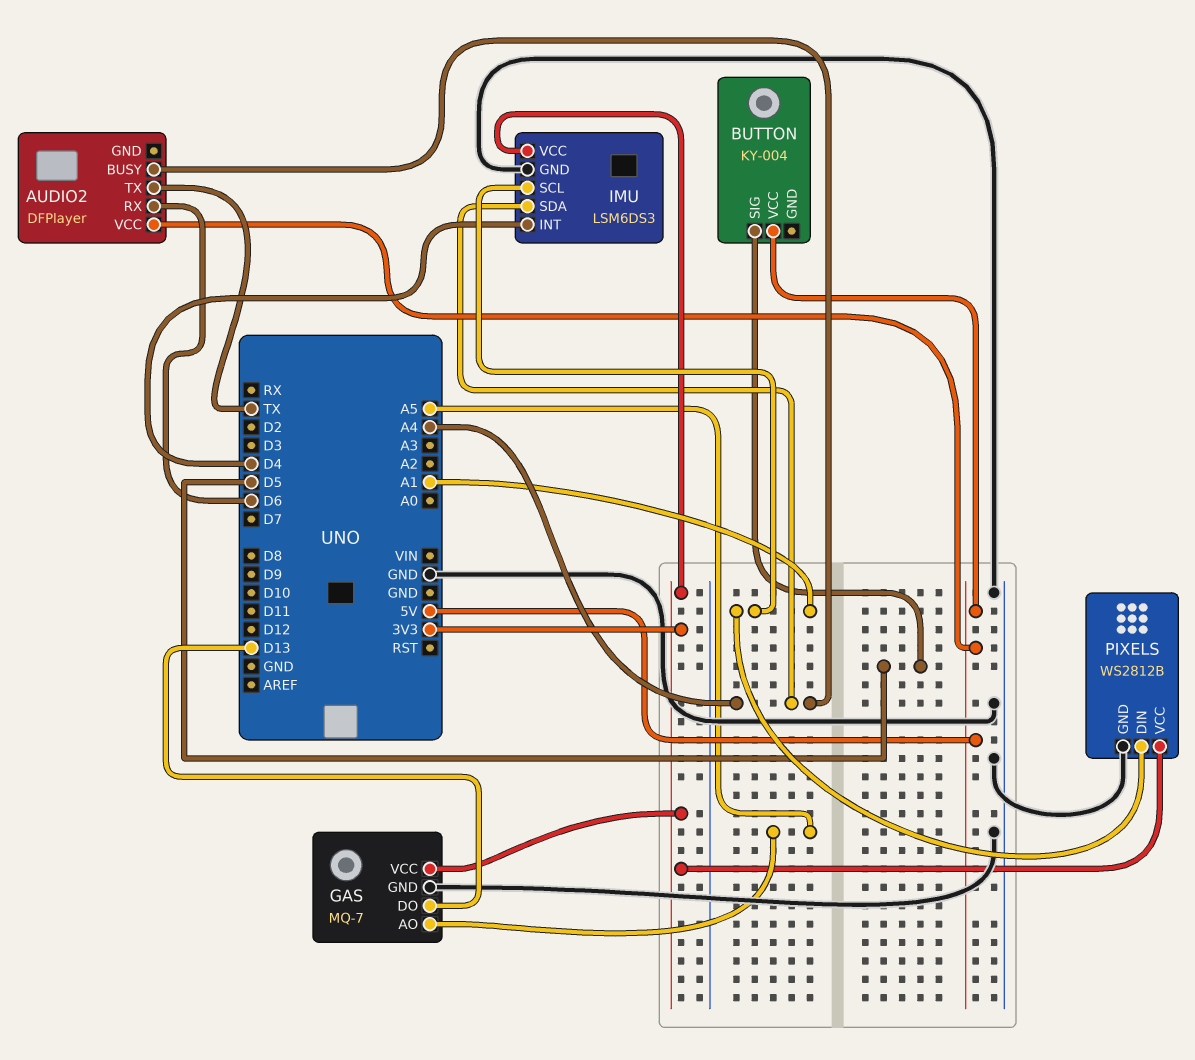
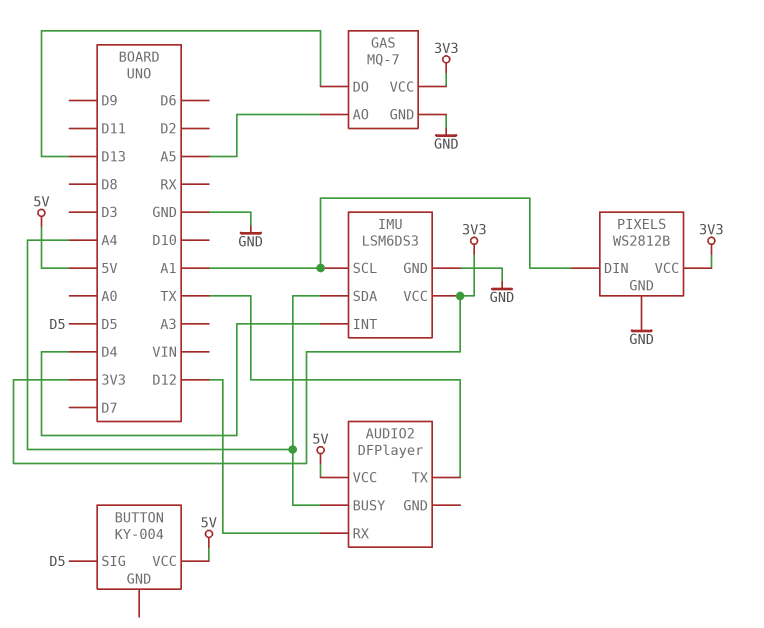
AUDIO2 pin RX: D6 -> D12

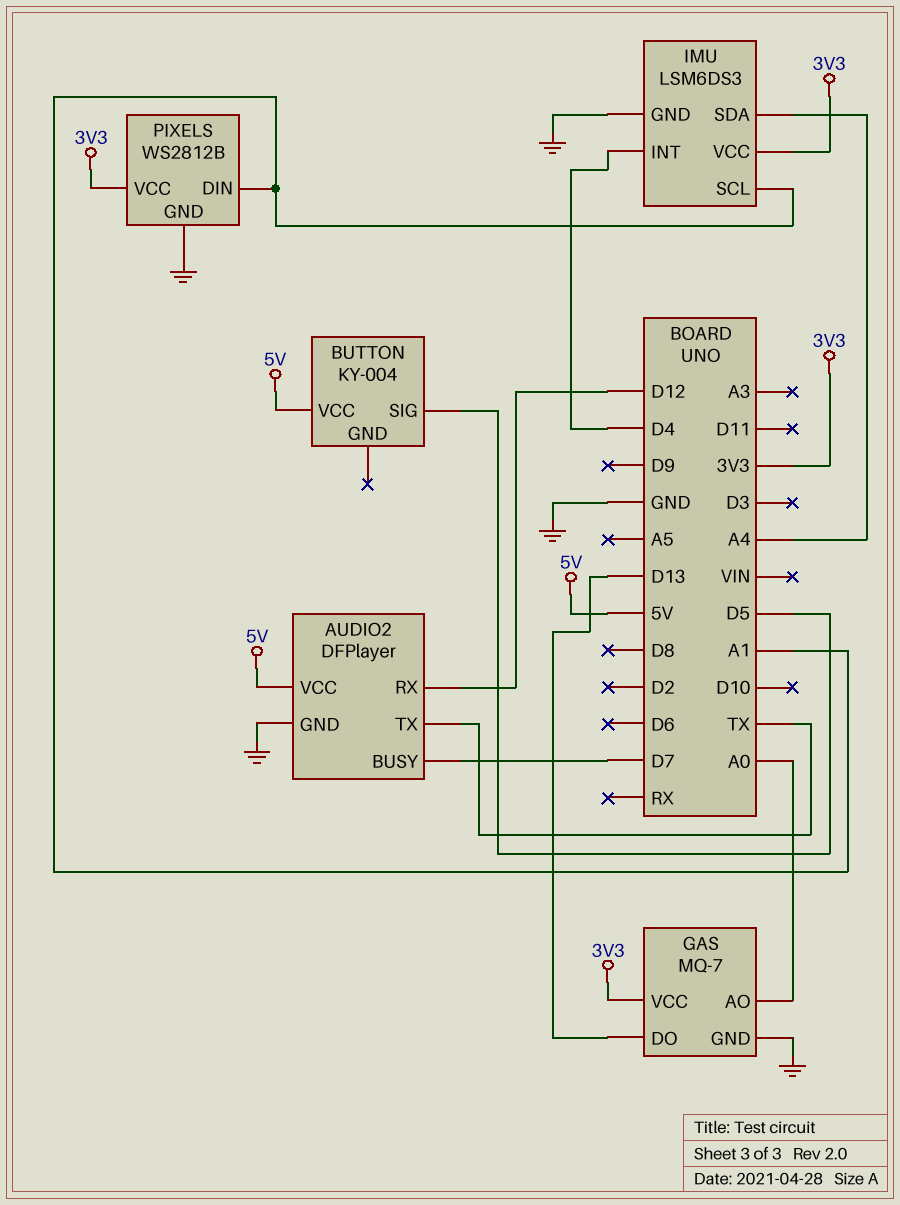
AUDIO2 pin BUSY: A4 -> D7
AUDIO2 pin GND: none -> GND
GAS pin AO: A5 -> A0

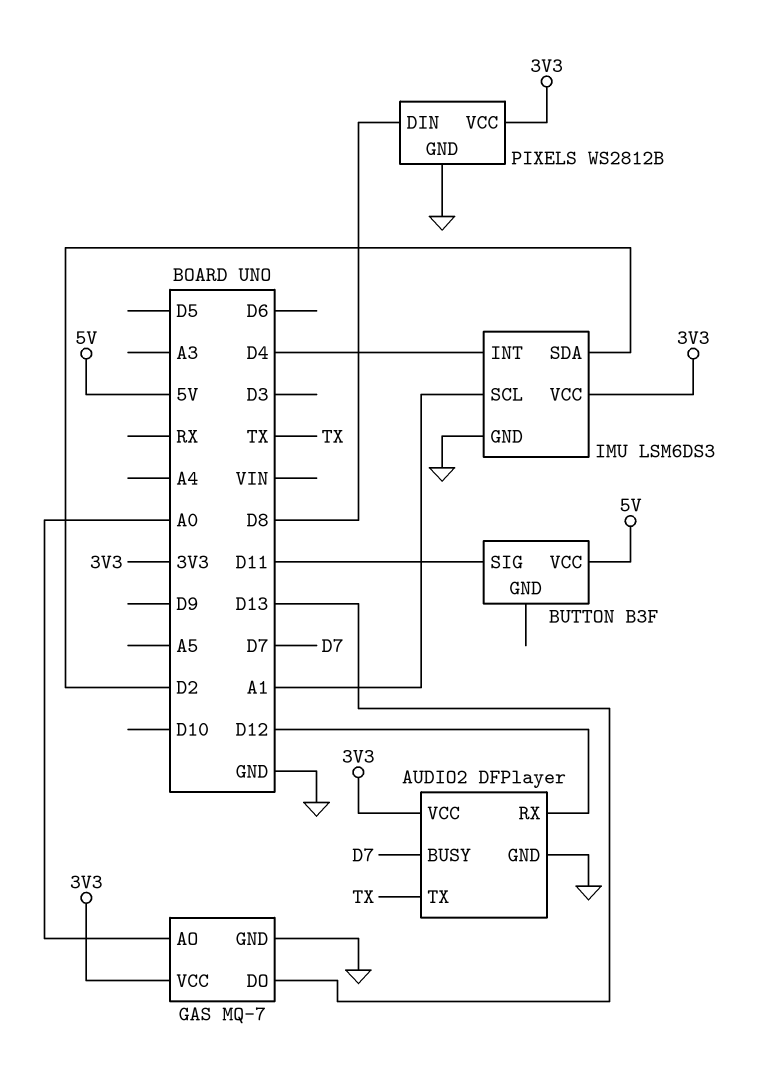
AUDIO2 pin VCC: 5V -> 3V3
BUTTON: KY-004 -> B3F
BUTTON pin SIG: D5 -> D11
IMU pin SDA: A4 -> D2
PIXELS pin DIN: A1 -> D8

